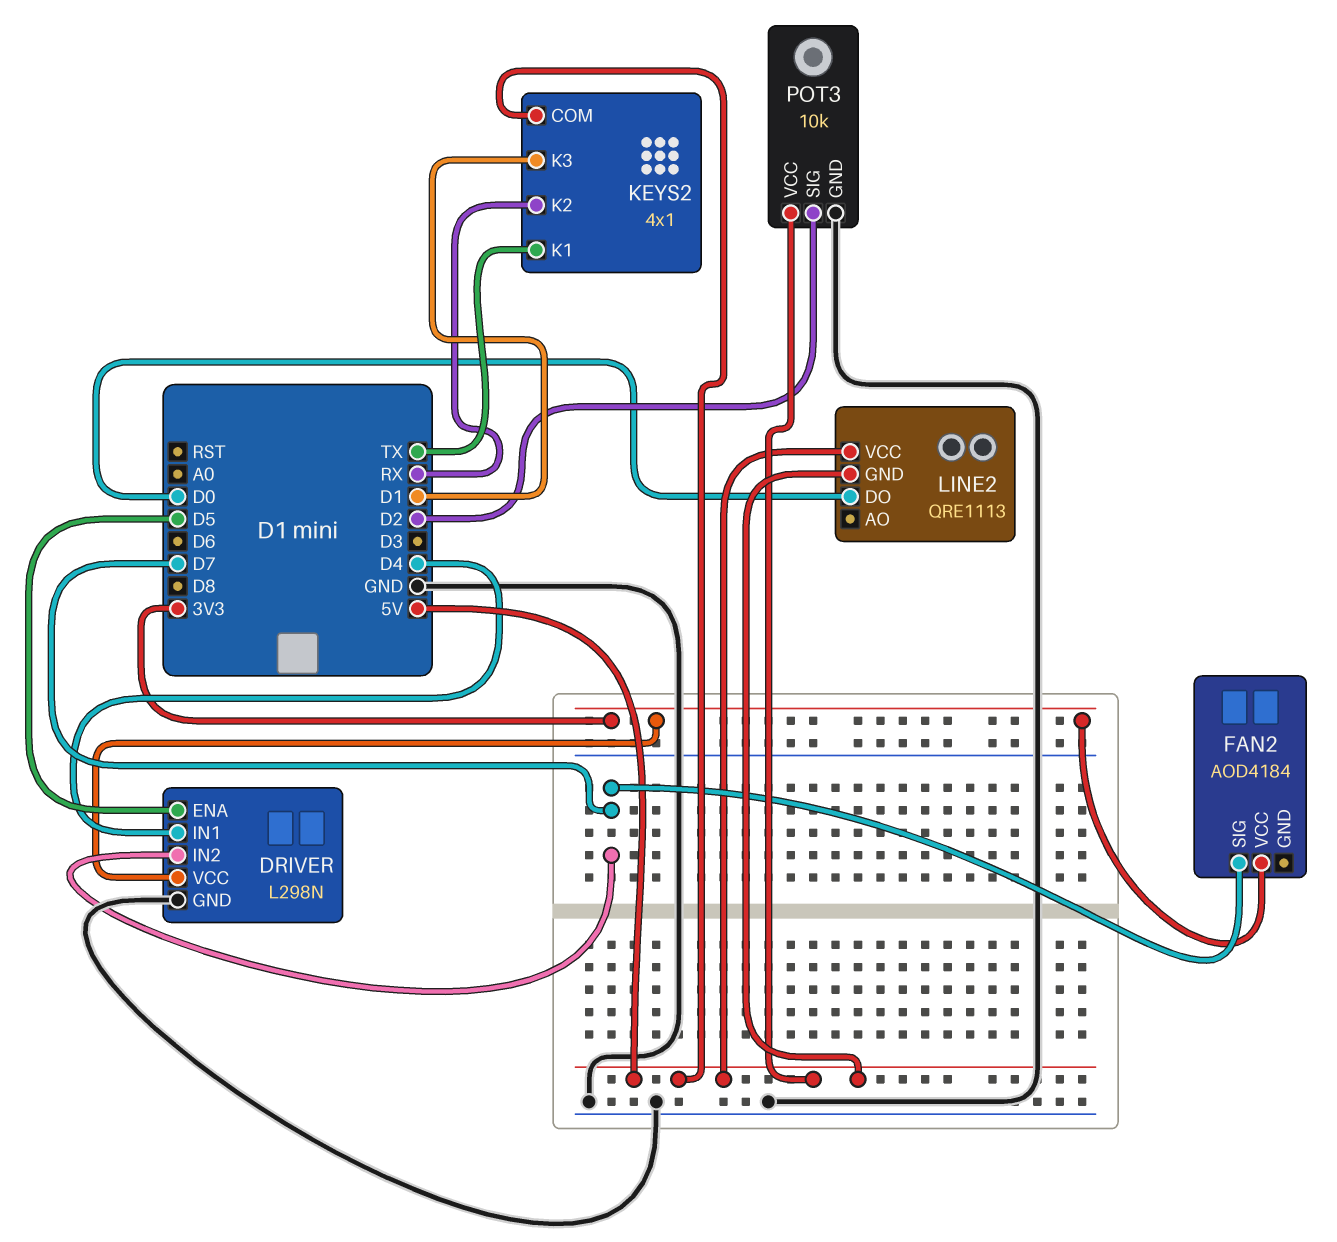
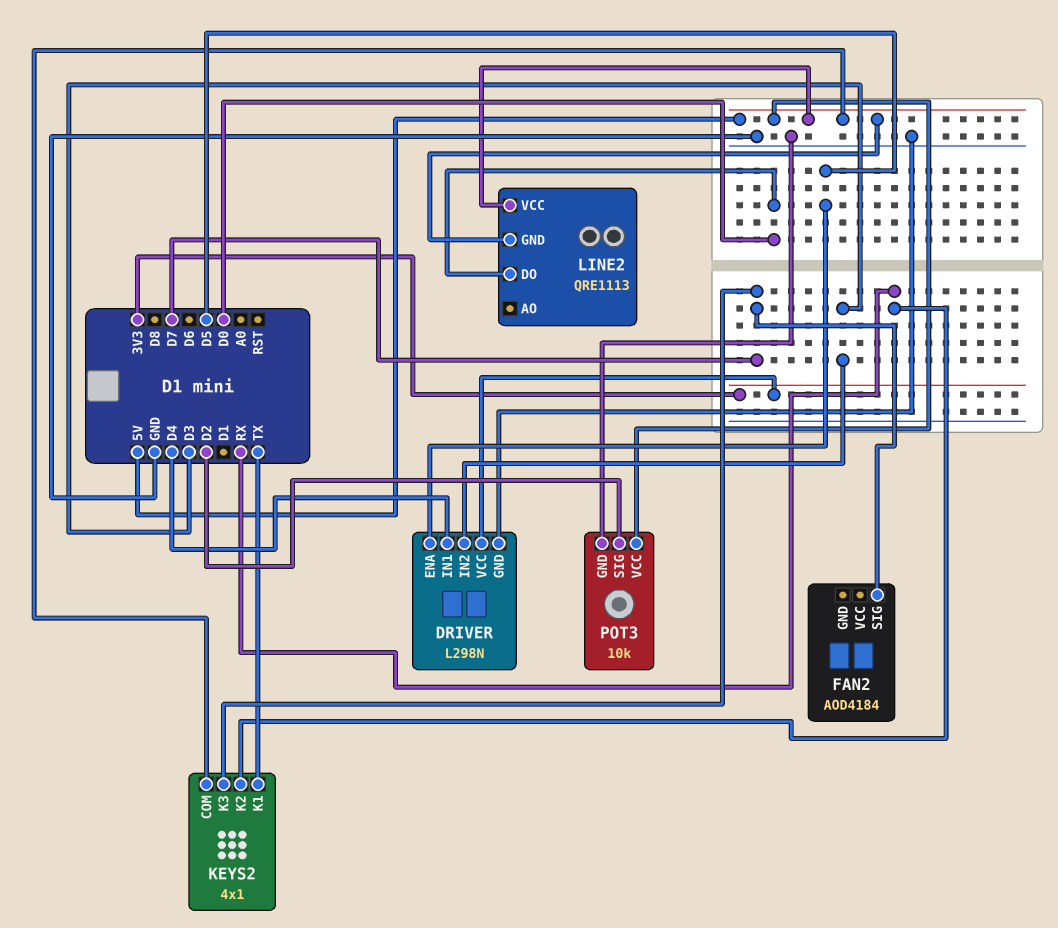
DRIVER pin IN2: D7 -> D3
FAN2 pin VCC: 3V3 -> none
KEYS2 pin K3: D1 -> D7

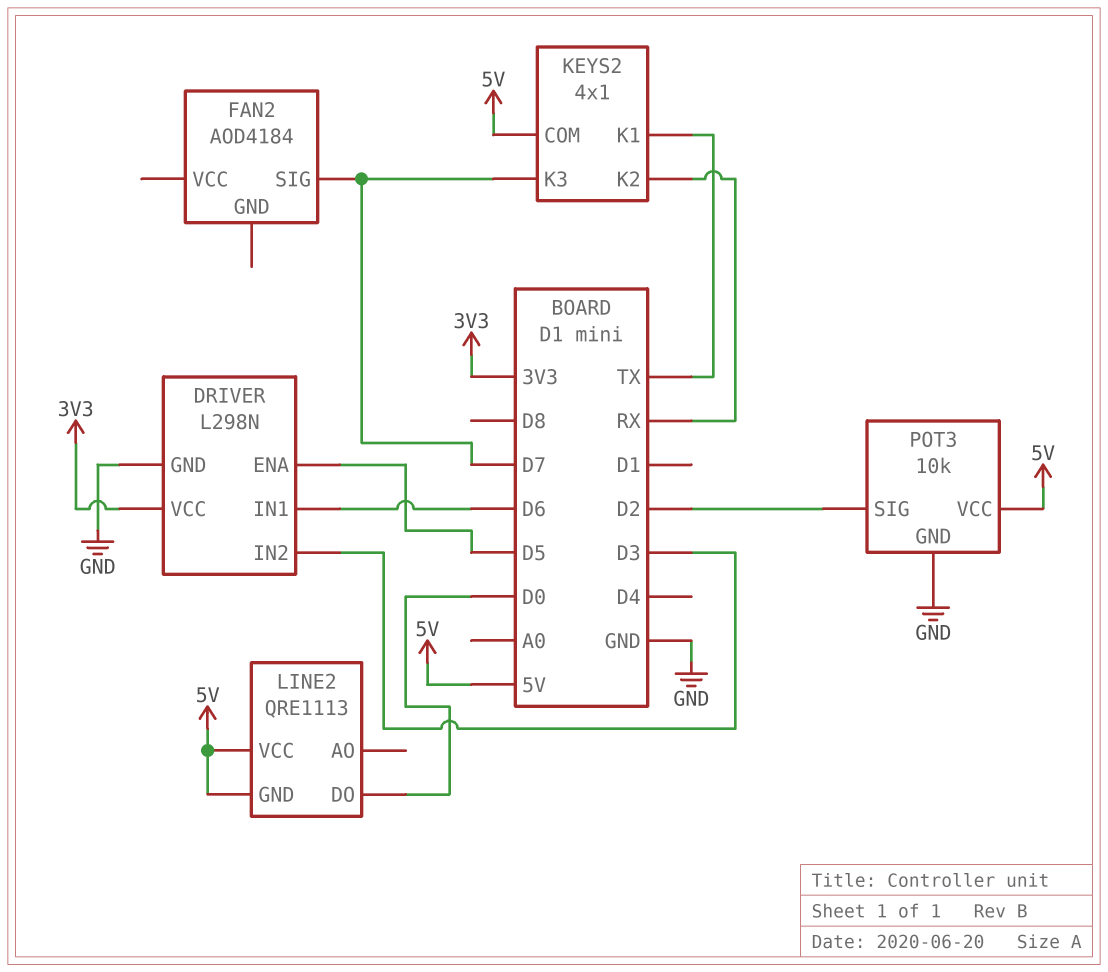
DRIVER pin IN1: D4 -> D6

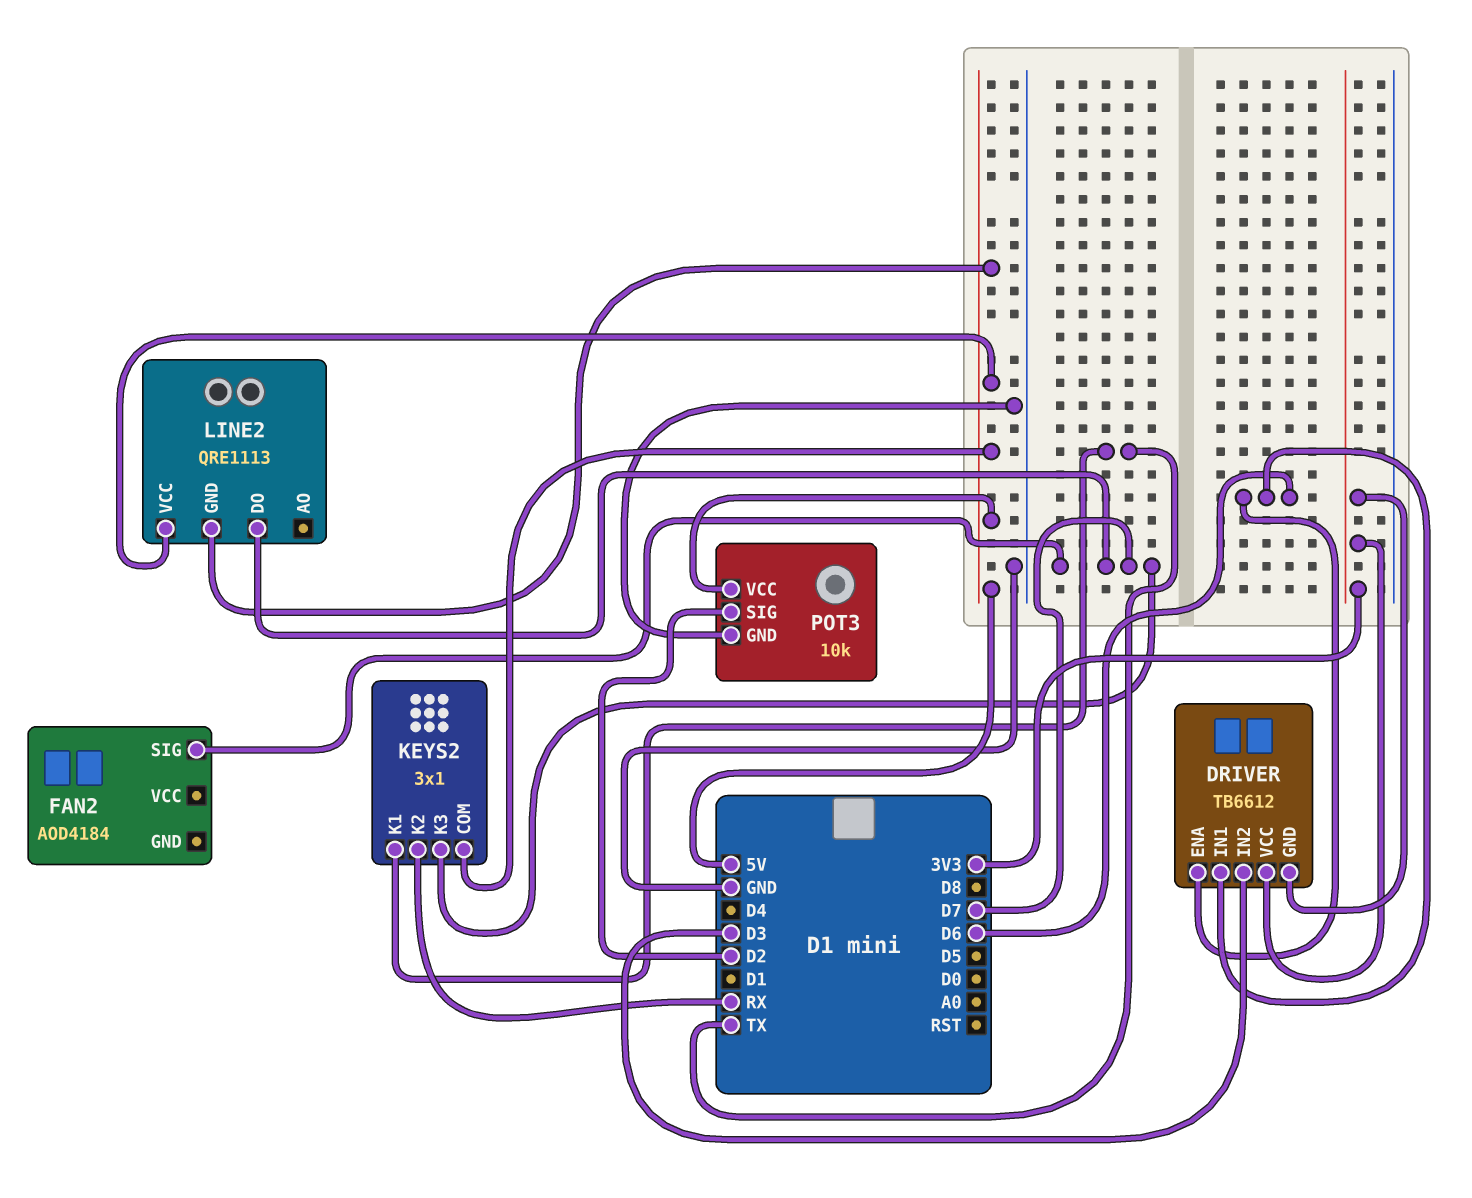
DRIVER: L298N -> TB6612
DRIVER pin ENA: D5 -> D6
DRIVER pin GND: GND -> 3V3
KEYS2: 4x1 -> 3x1
LINE2 pin DO: D0 -> D7

